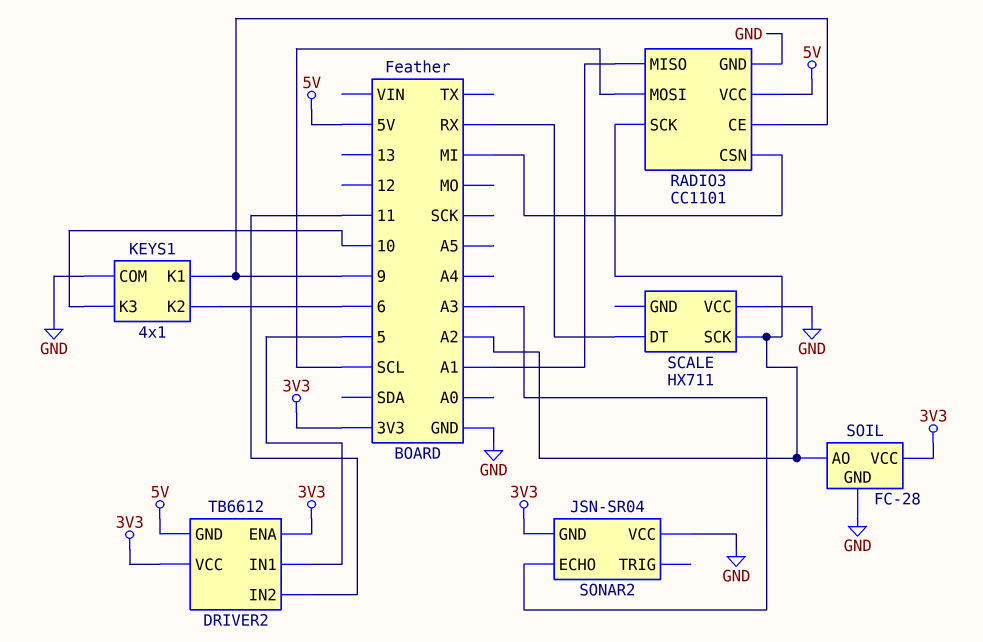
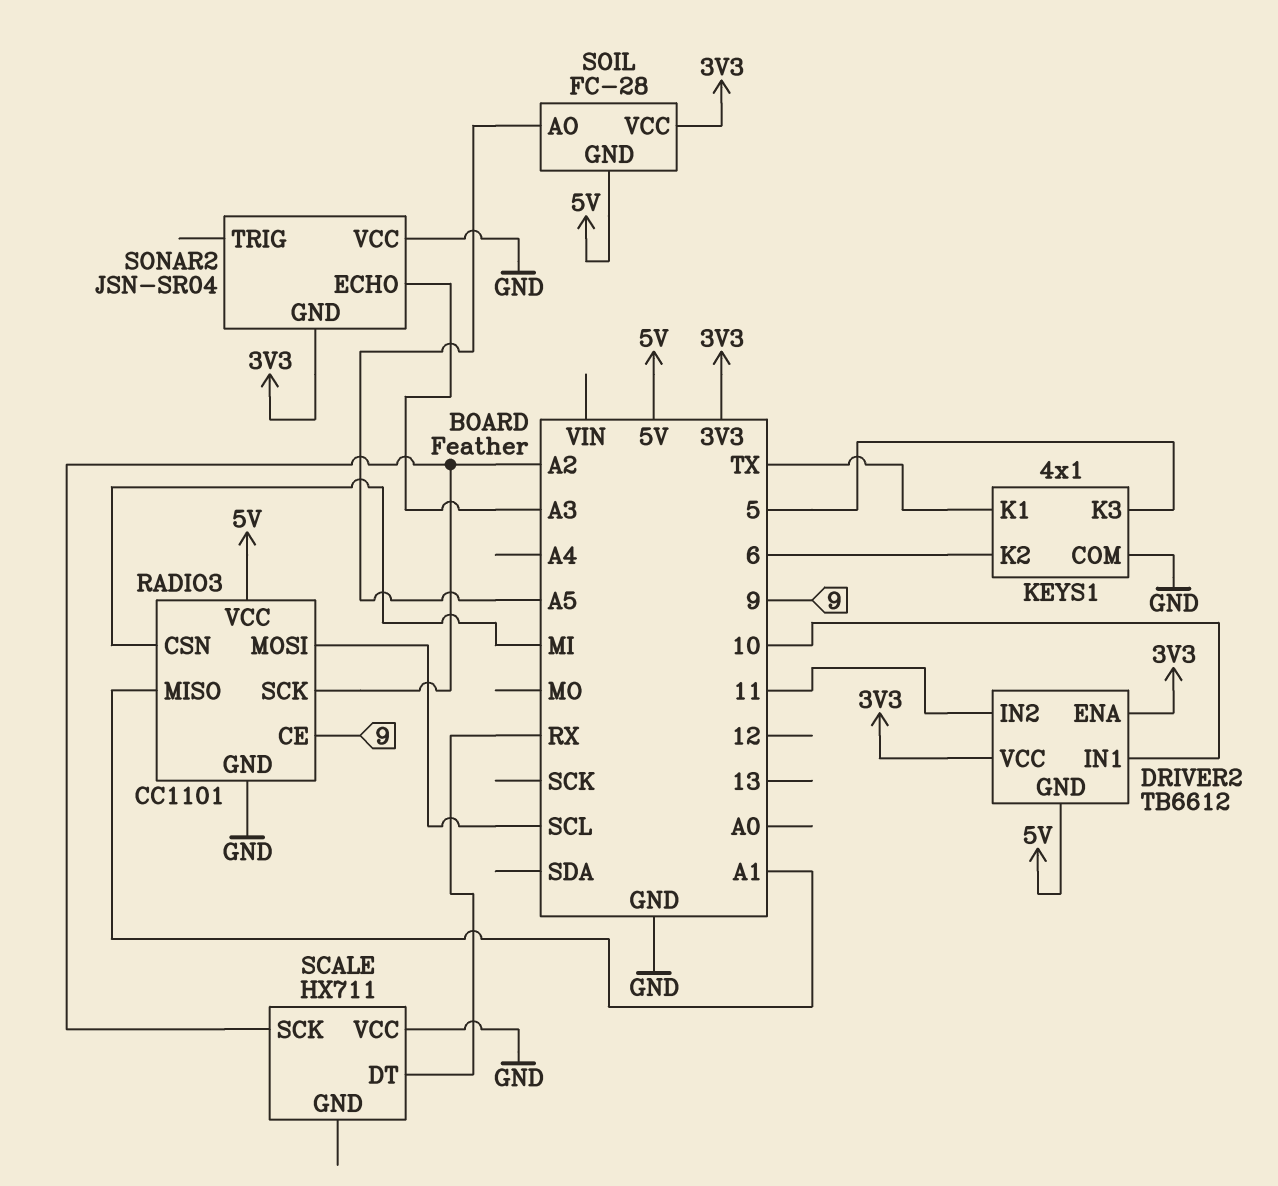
DRIVER2 pin IN1: 5 -> 10
KEYS1 pin K1: 9 -> TX
KEYS1 pin K3: 10 -> 5
SOIL pin AO: A2 -> A5
SOIL pin GND: GND -> 5V

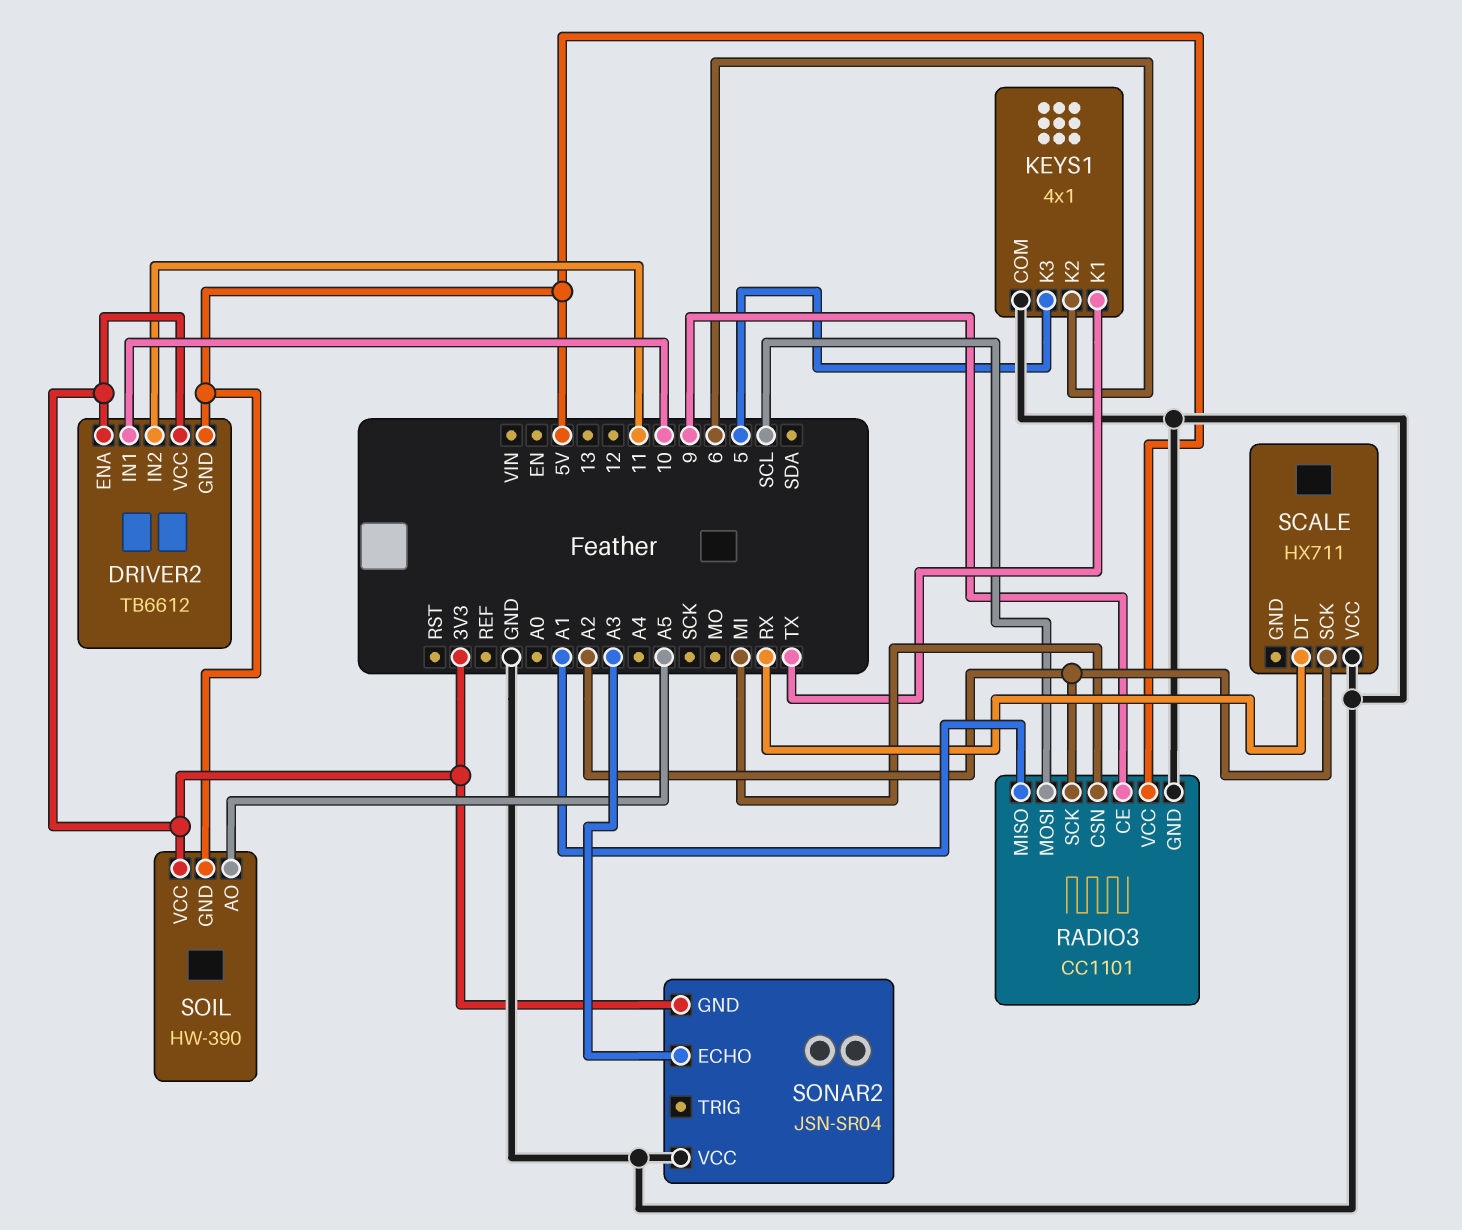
SOIL: FC-28 -> HW-390

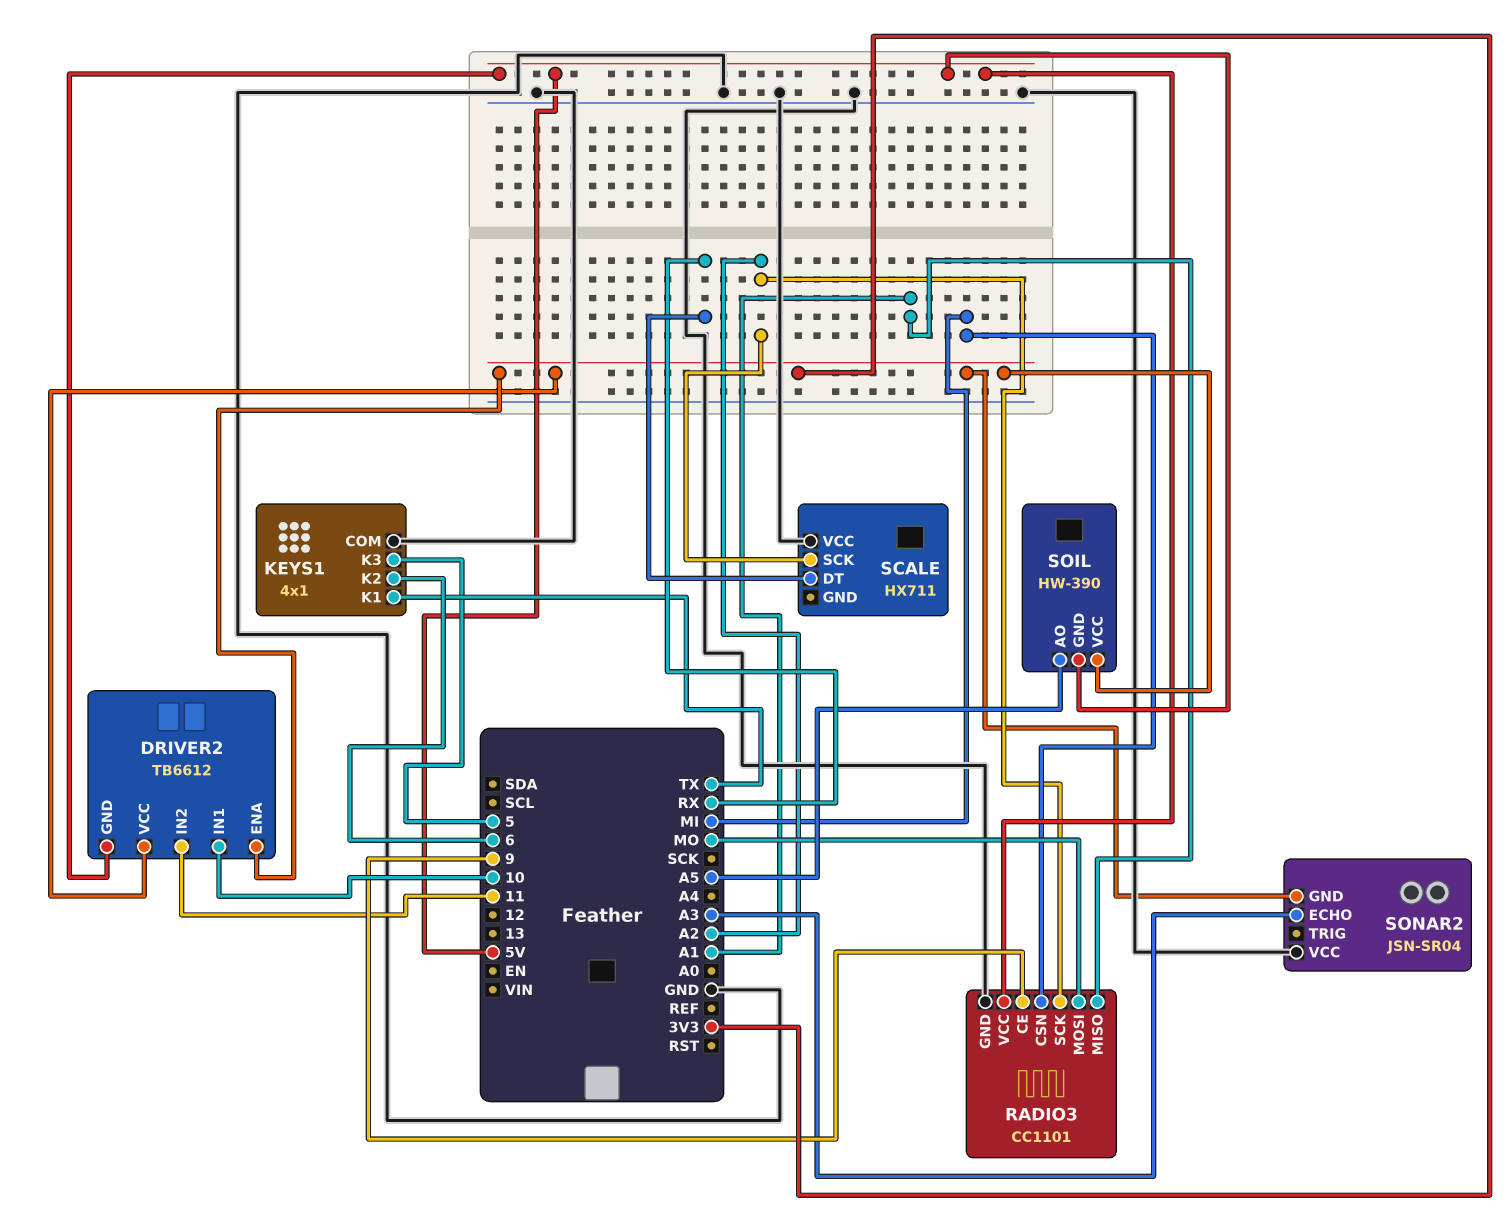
RADIO3 pin MOSI: SCL -> MO

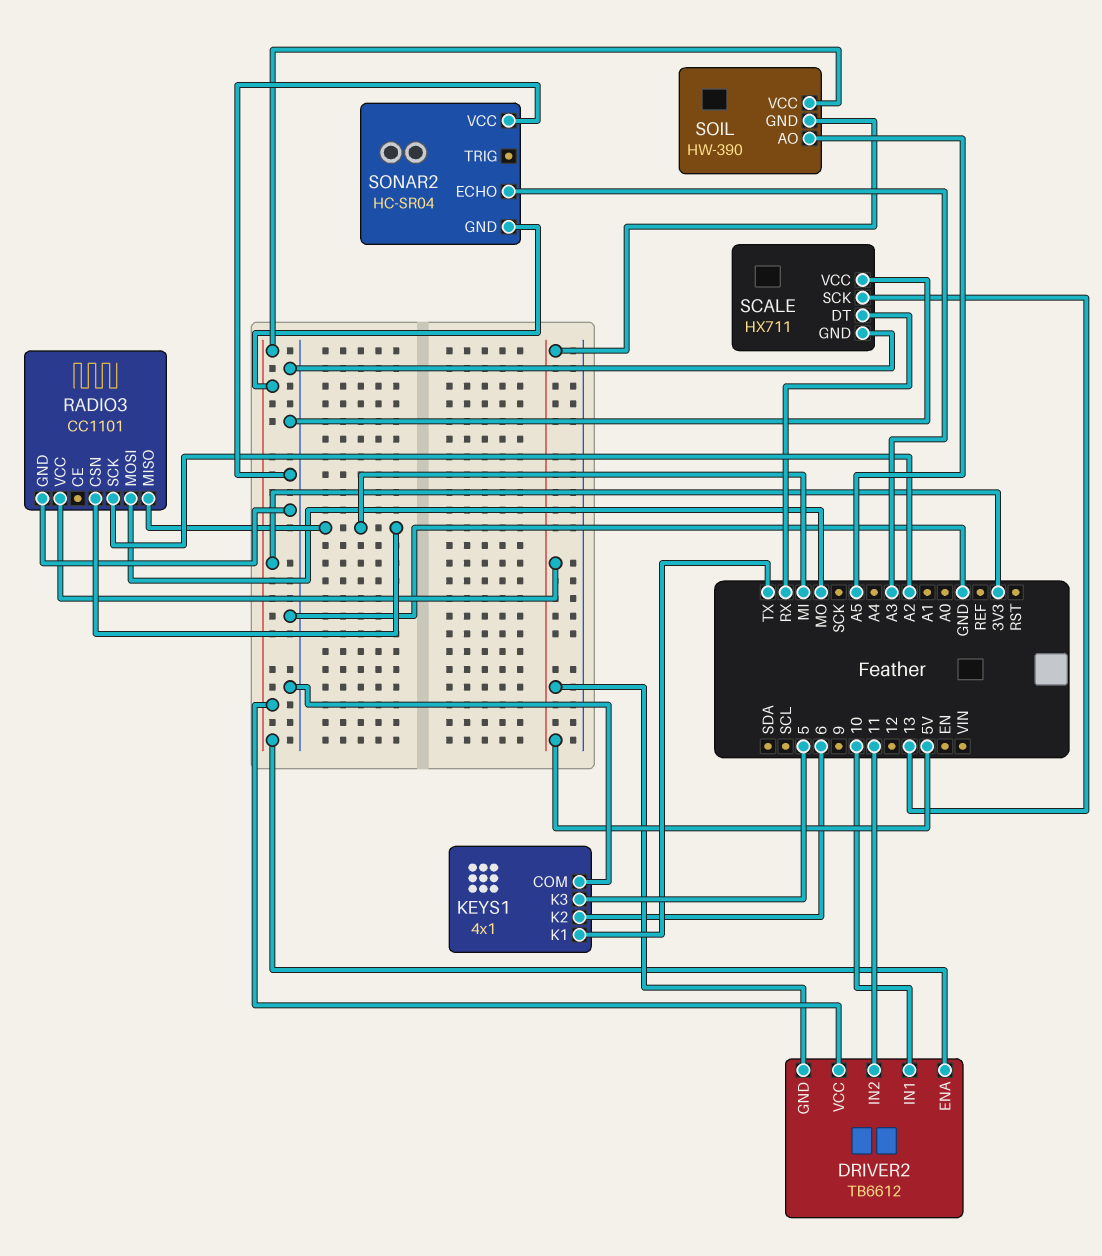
RADIO3 pin CE: 9 -> none
RADIO3 pin MISO: A1 -> MI
SCALE pin GND: none -> GND
SCALE pin SCK: A2 -> 13
SONAR2: JSN-SR04 -> HC-SR04

